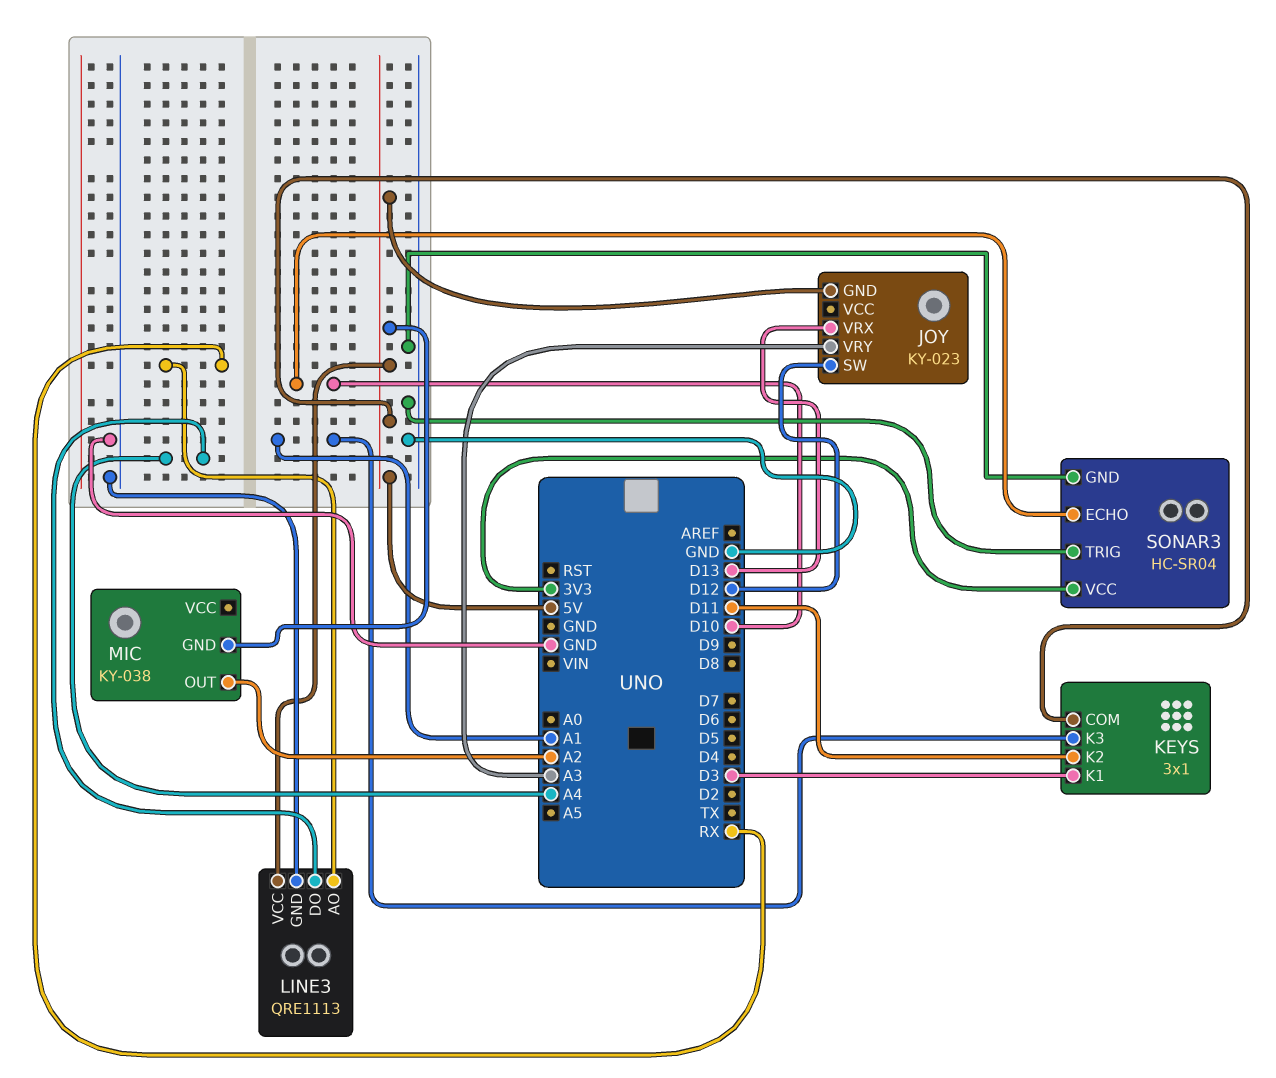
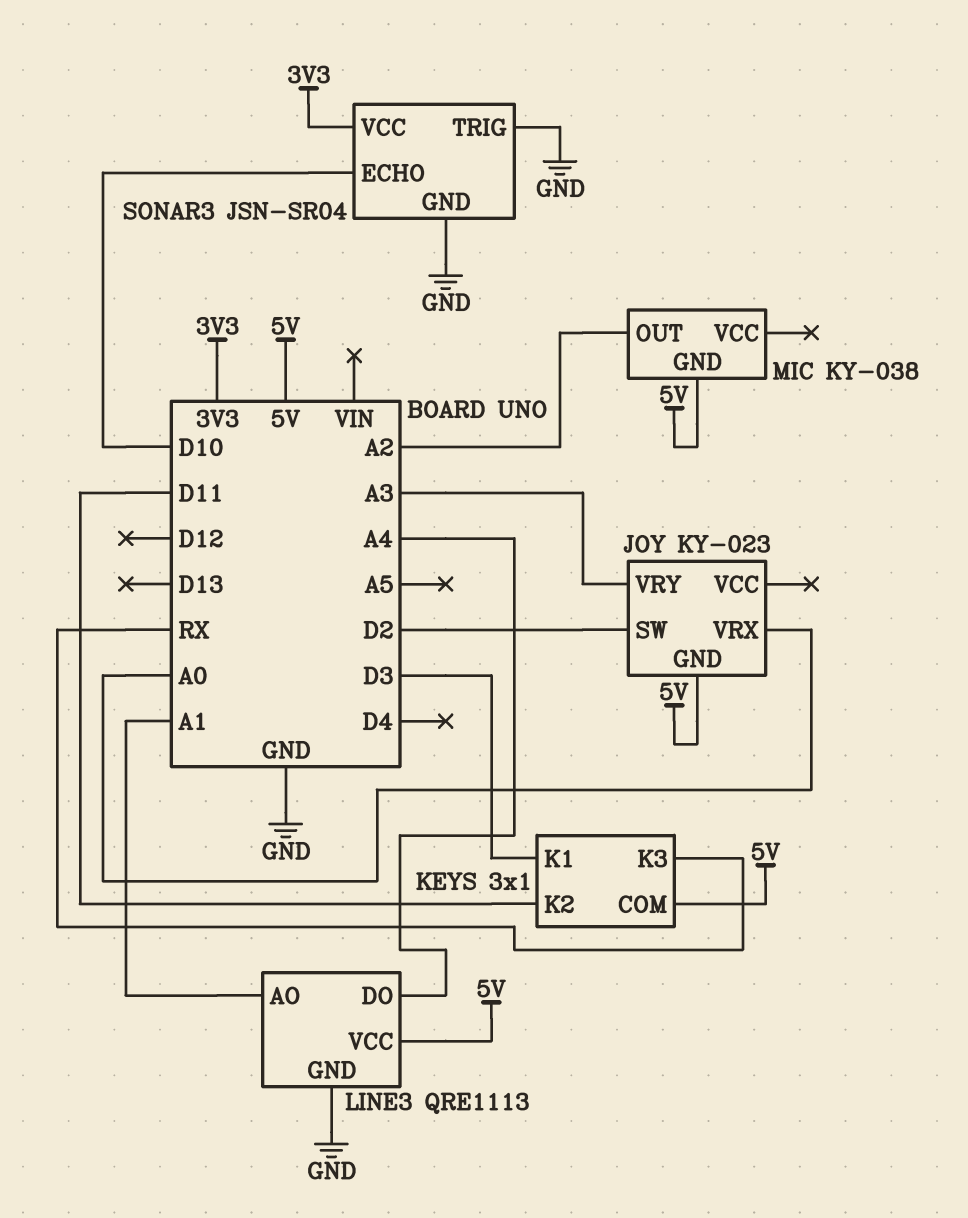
JOY pin SW: D12 -> D2
JOY pin VRX: D13 -> A0
KEYS pin K3: A1 -> RX
LINE3 pin AO: RX -> A1
SONAR3: HC-SR04 -> JSN-SR04

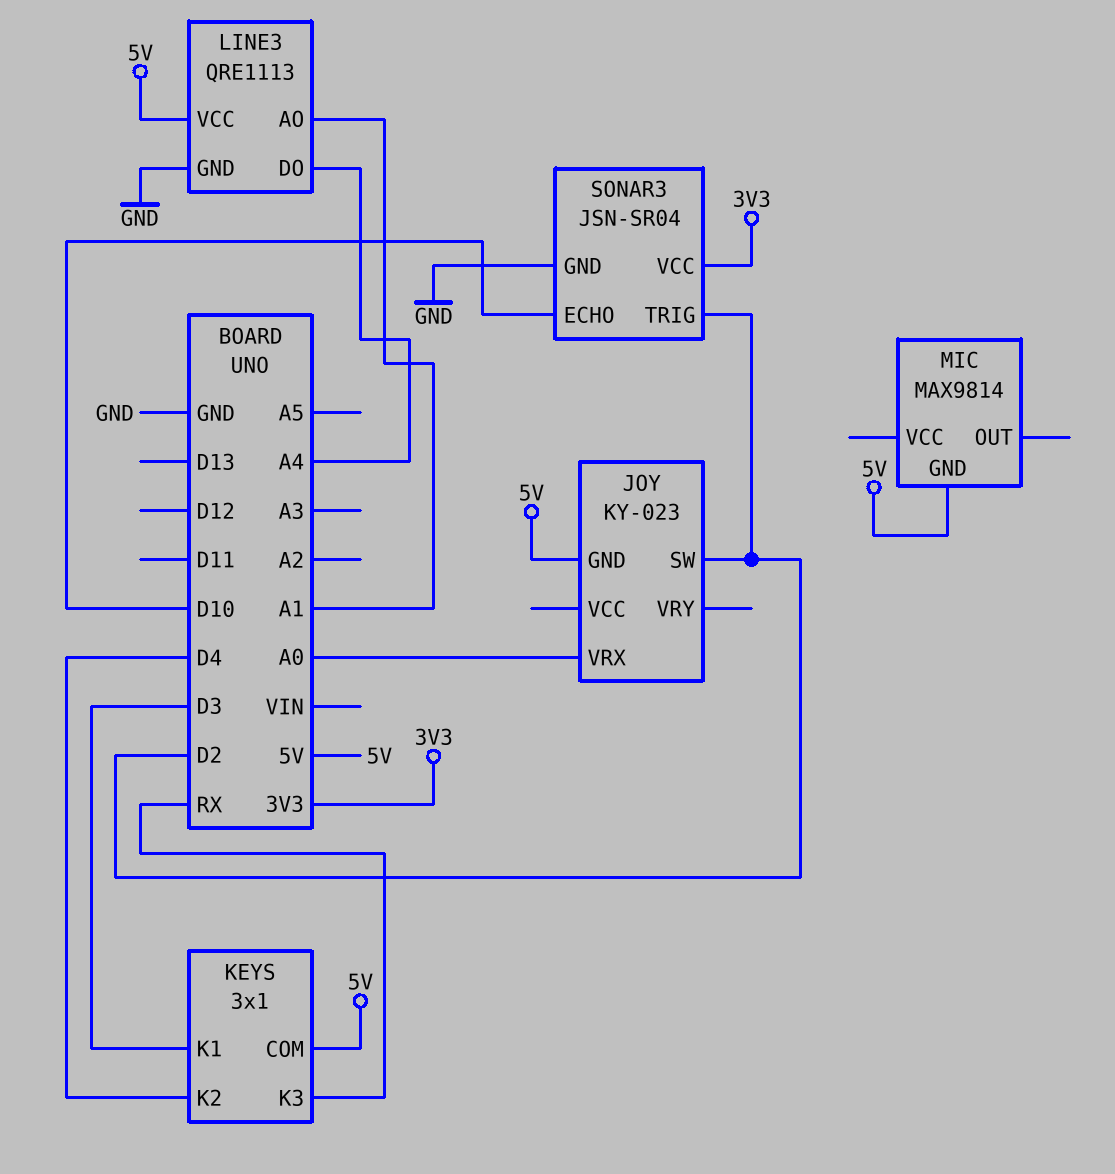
JOY pin VRY: A3 -> none
KEYS pin K2: D11 -> D4
MIC: KY-038 -> MAX9814
MIC pin OUT: A2 -> none
SONAR3 pin TRIG: GND -> D2

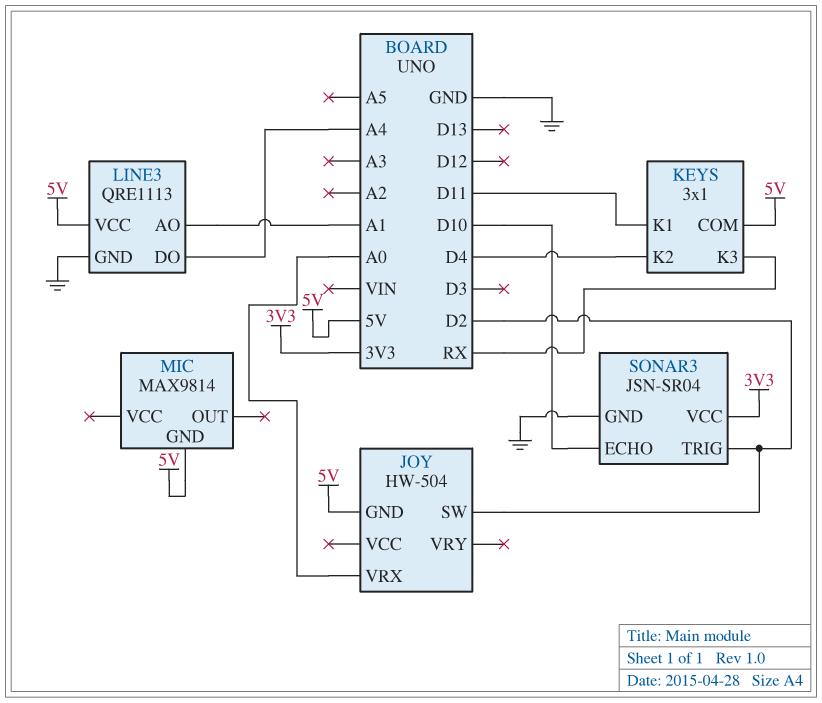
JOY: KY-023 -> HW-504
KEYS pin K1: D3 -> D11

